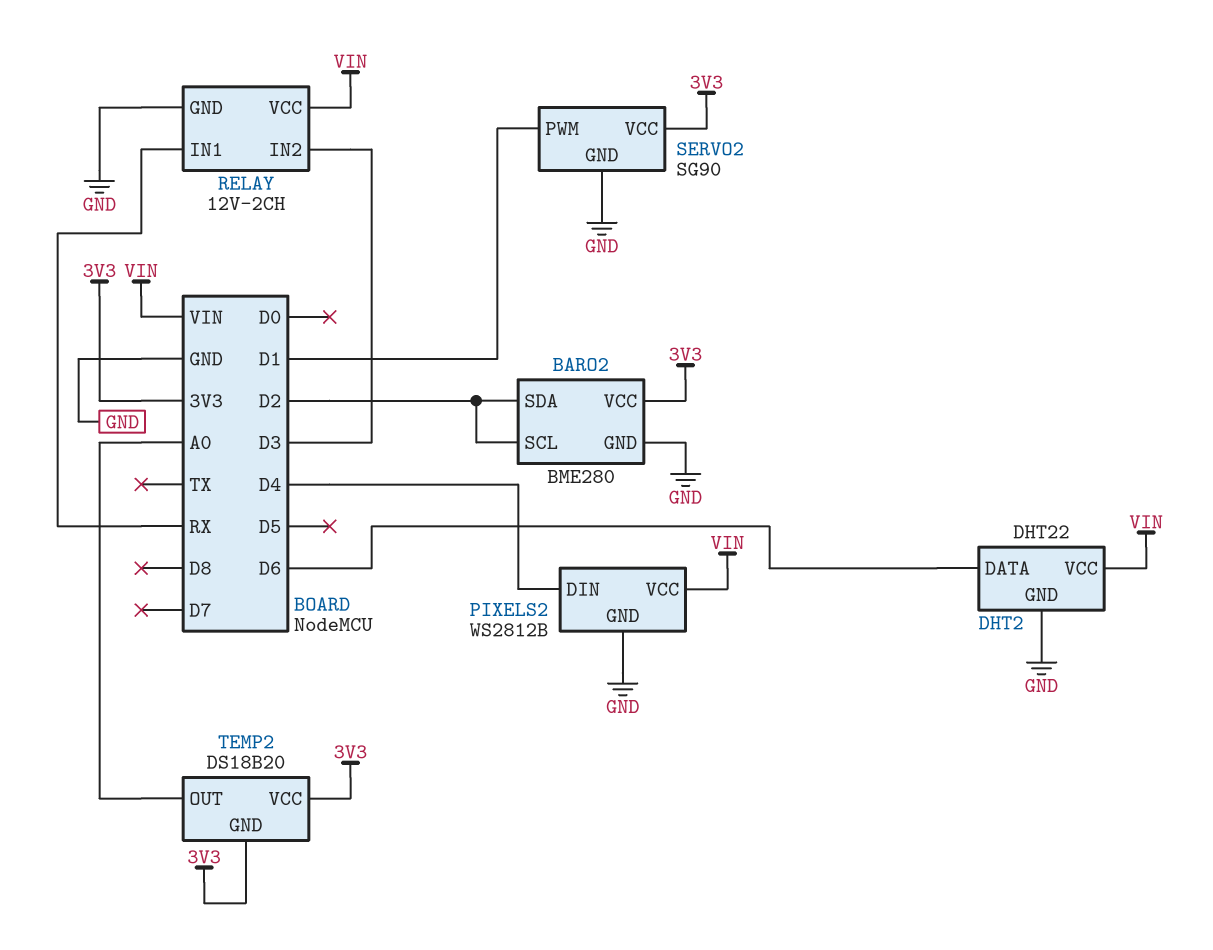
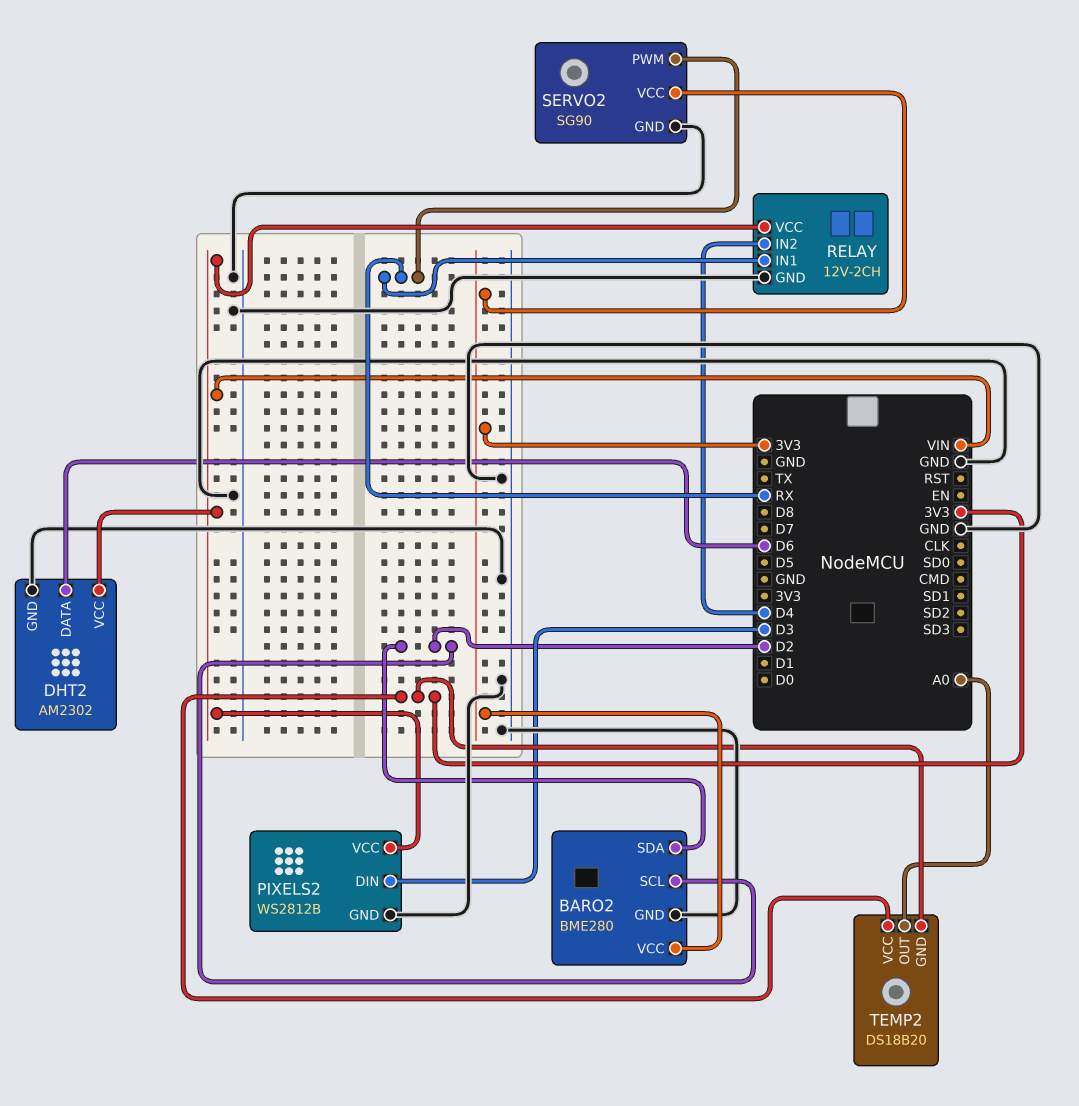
DHT2: DHT22 -> AM2302
PIXELS2 pin DIN: D4 -> D3
RELAY pin IN2: D3 -> D4
SERVO2 pin PWM: D1 -> RX

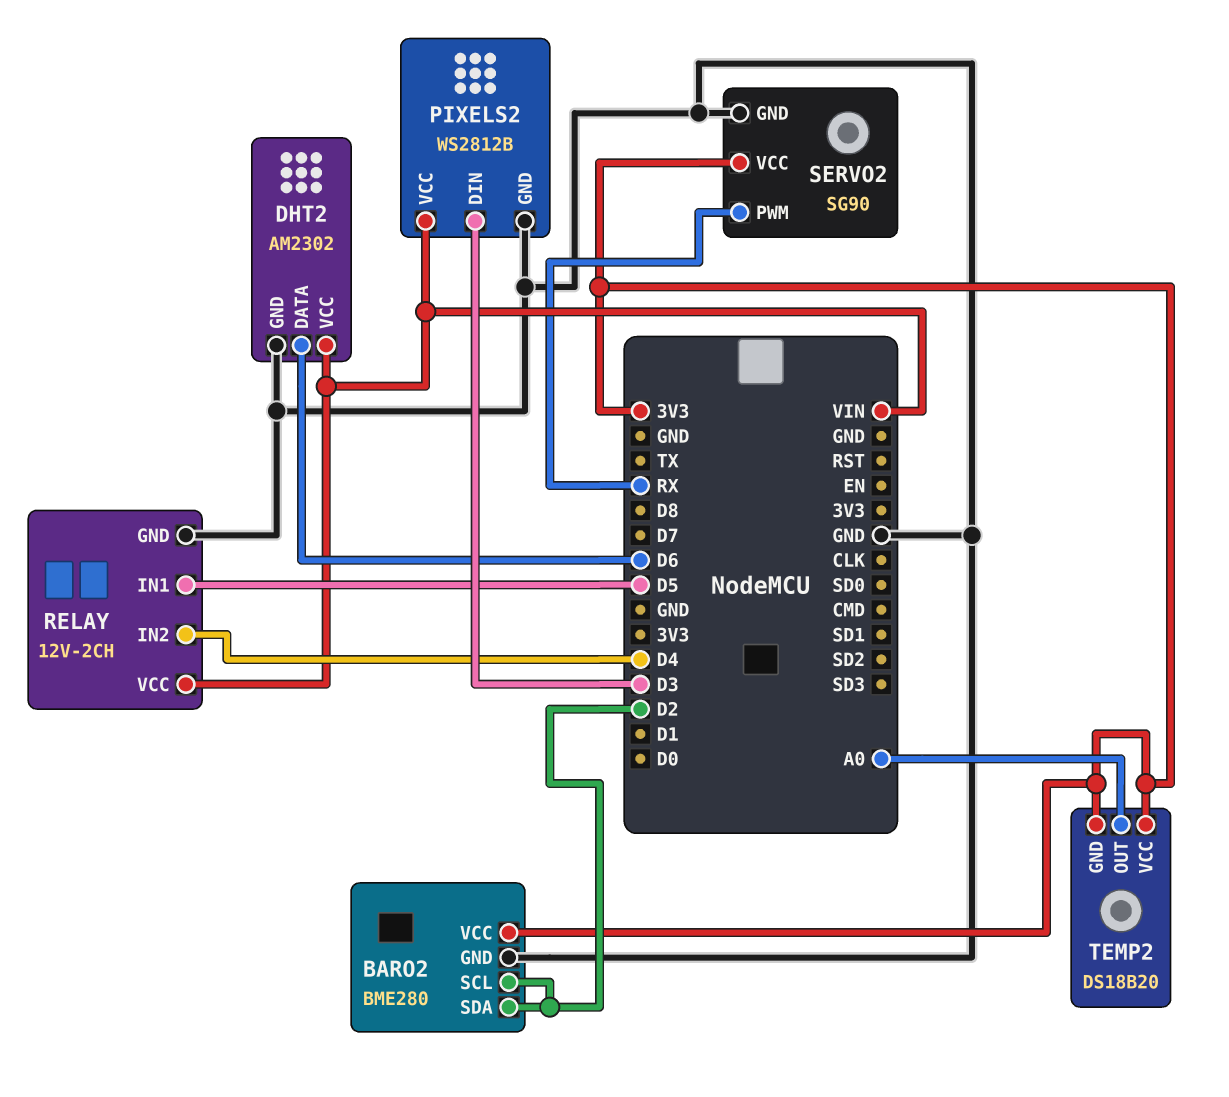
RELAY pin IN1: RX -> D5

